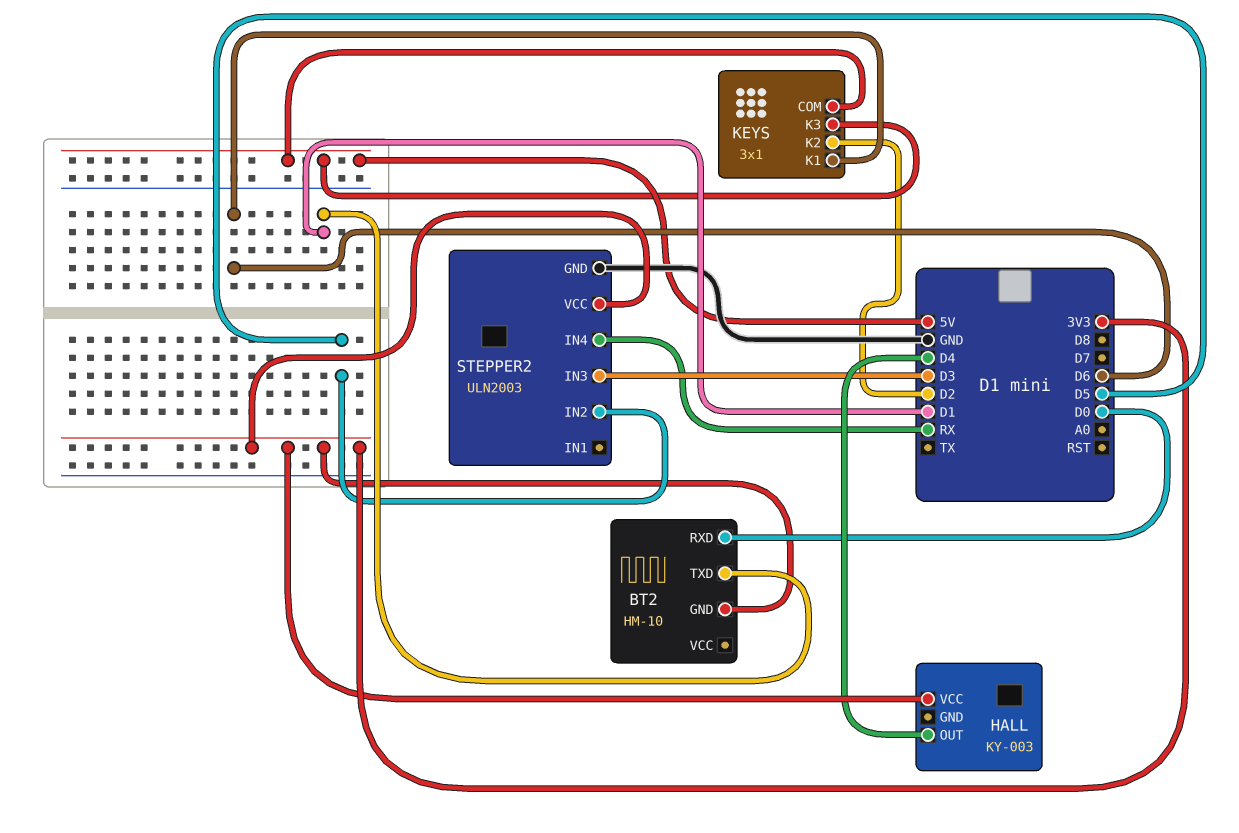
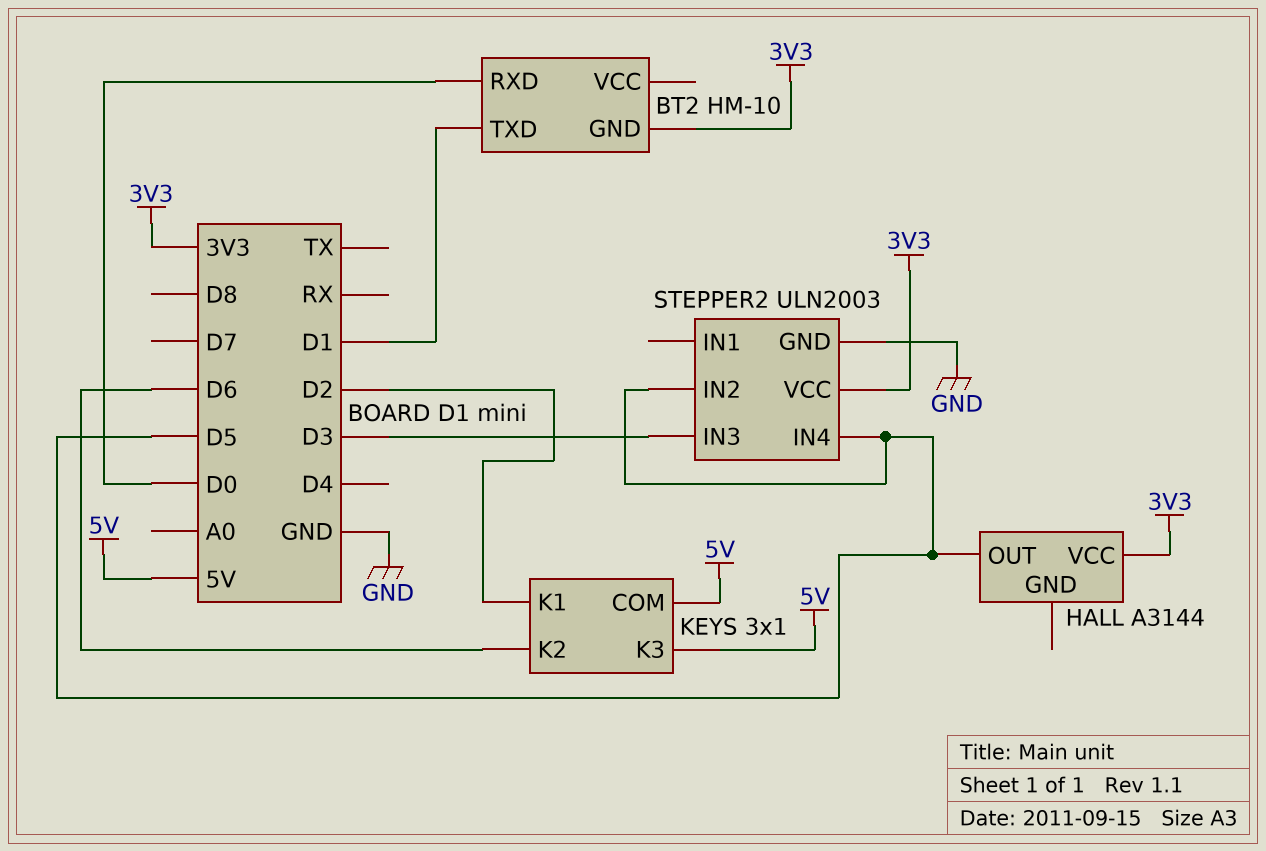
HALL: KY-003 -> A3144
HALL pin OUT: D4 -> D5
KEYS pin K1: D6 -> D2
KEYS pin K2: D2 -> D6
STEPPER2 pin IN4: RX -> D5

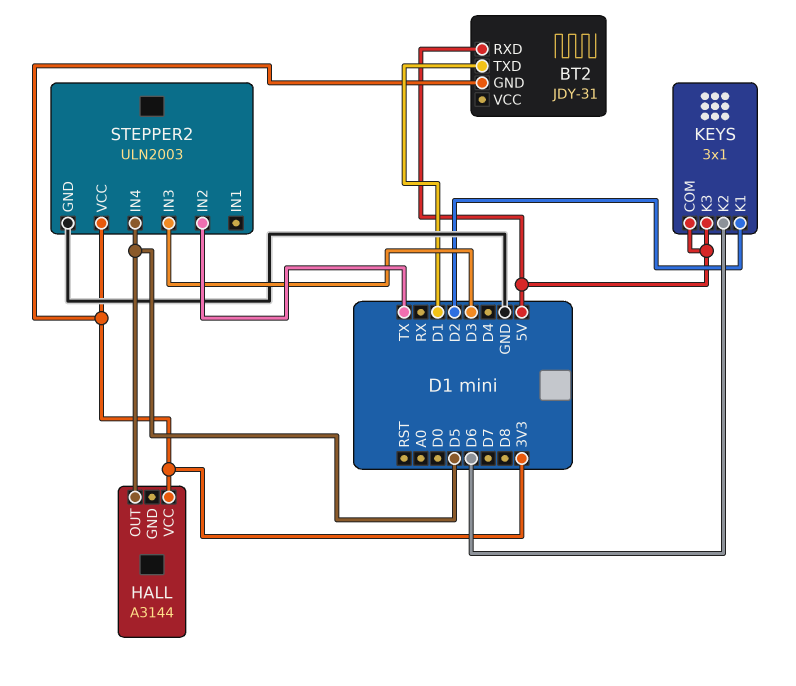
BT2: HM-10 -> JDY-31
BT2 pin RXD: D0 -> 5V
STEPPER2 pin IN2: D5 -> TX

